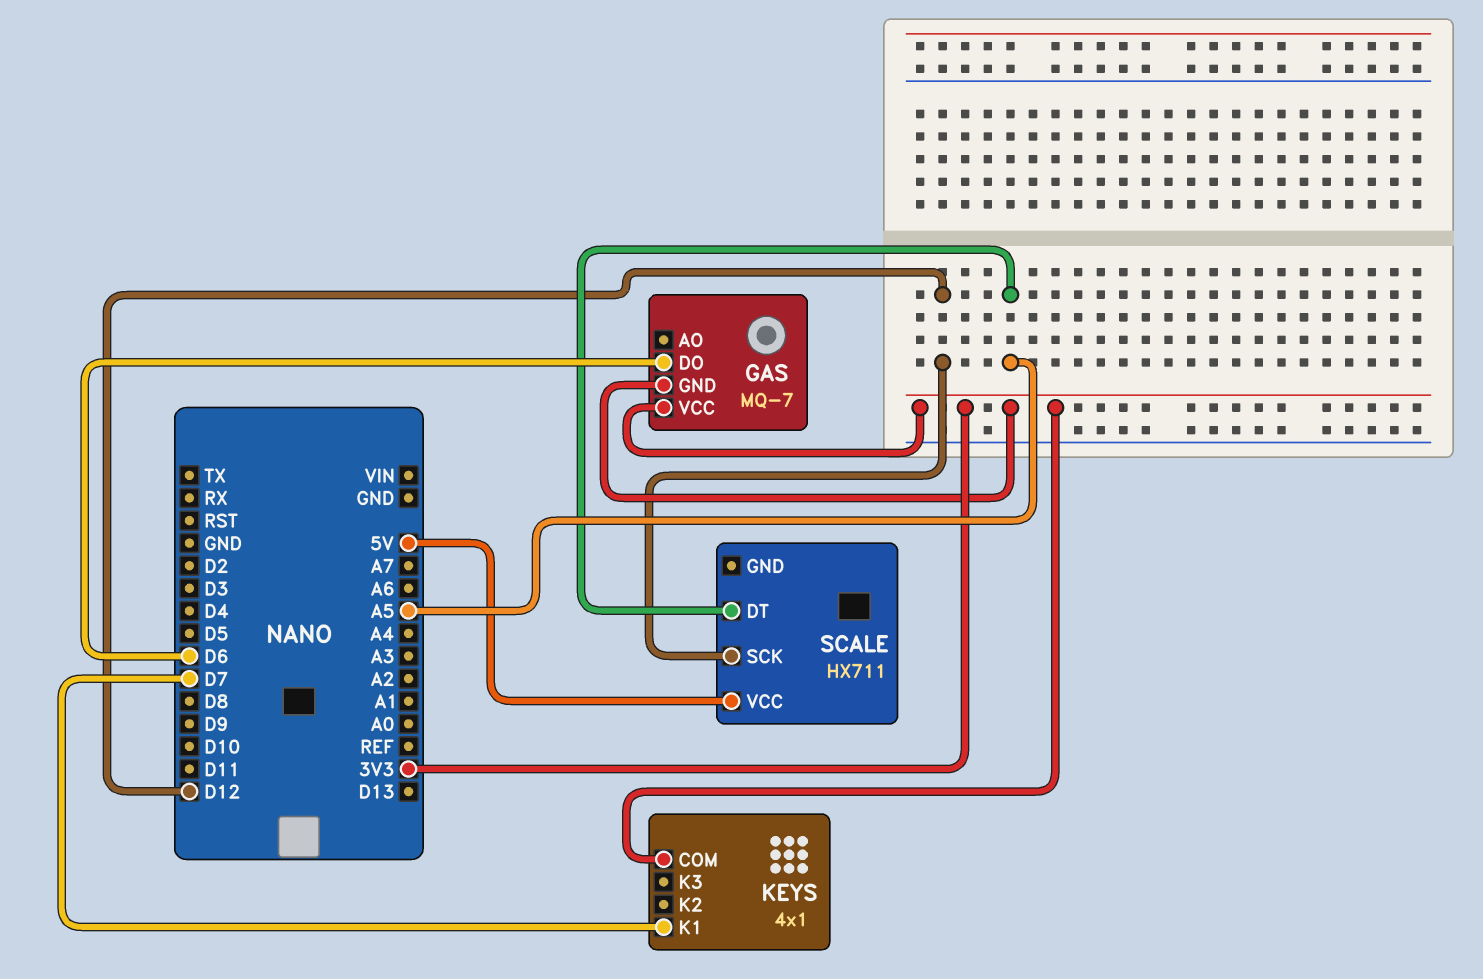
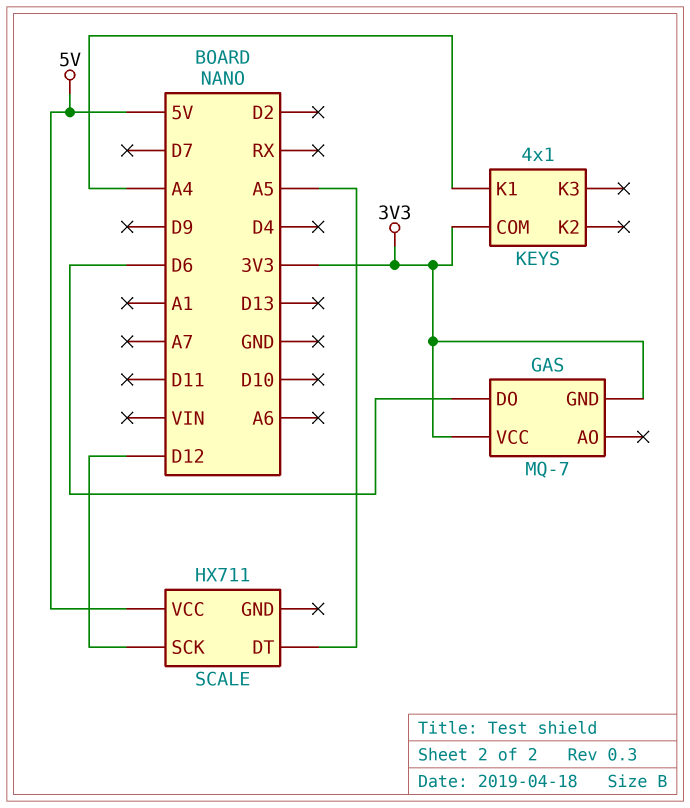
KEYS pin K1: D7 -> A4

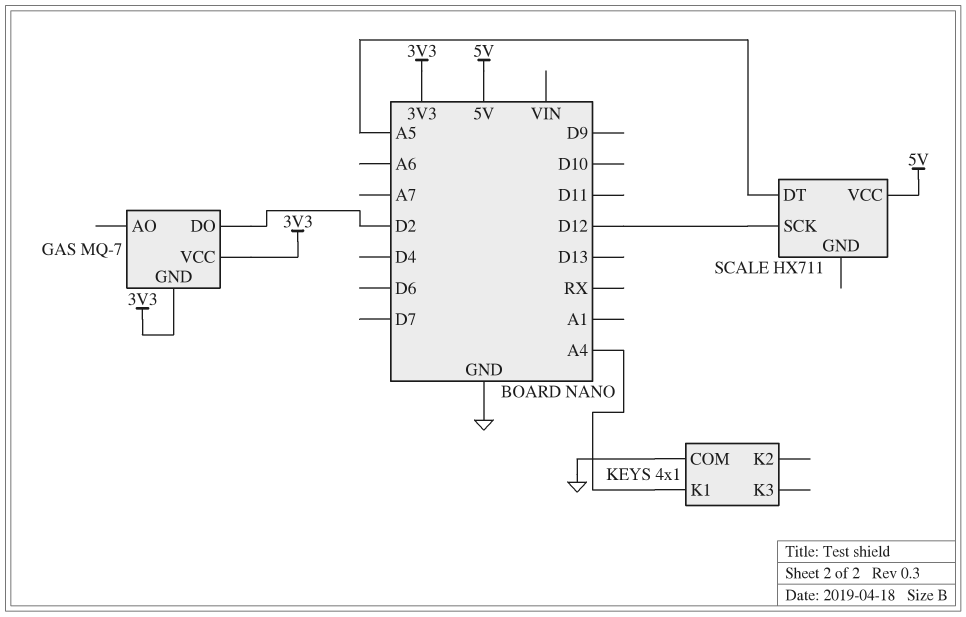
GAS pin DO: D6 -> D2
KEYS pin COM: 3V3 -> GND

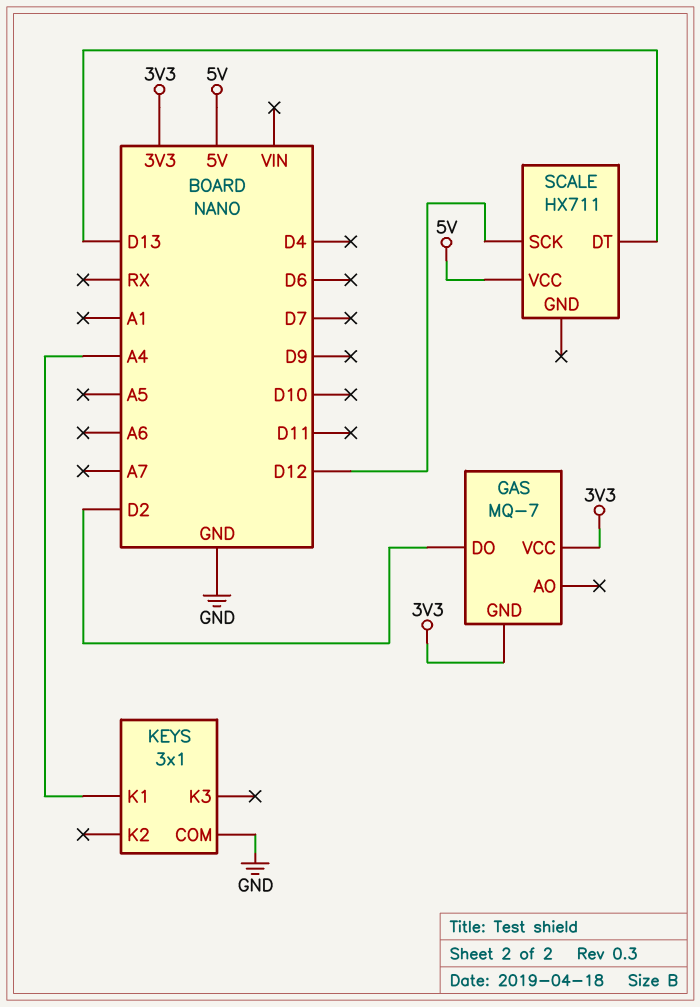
KEYS: 4x1 -> 3x1
SCALE pin DT: A5 -> D13

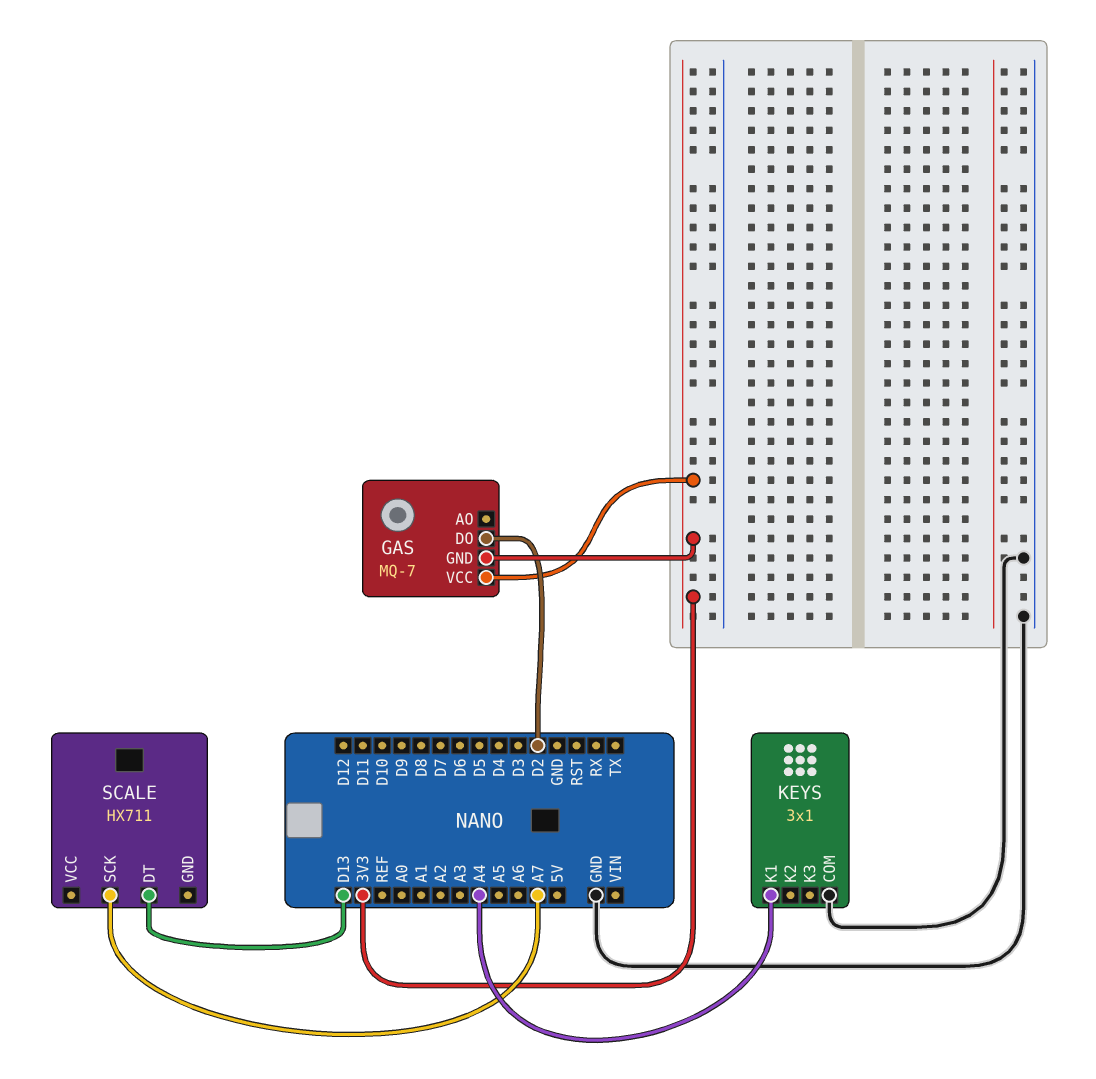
SCALE pin SCK: D12 -> A7
SCALE pin VCC: 5V -> none

